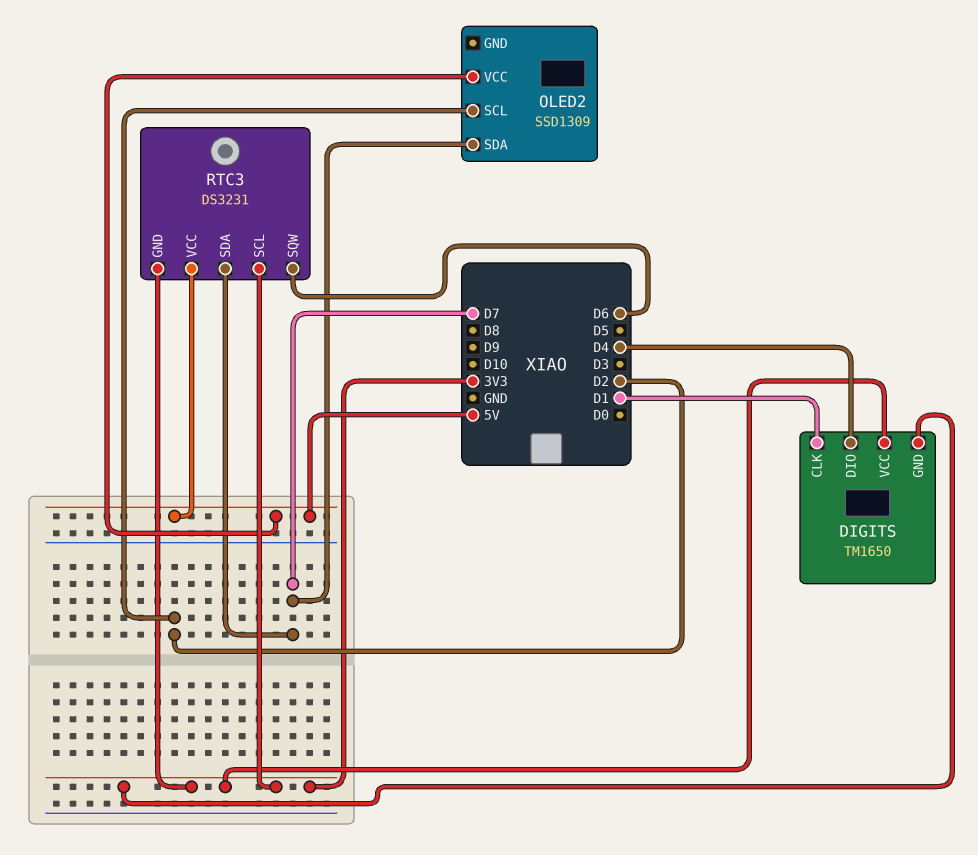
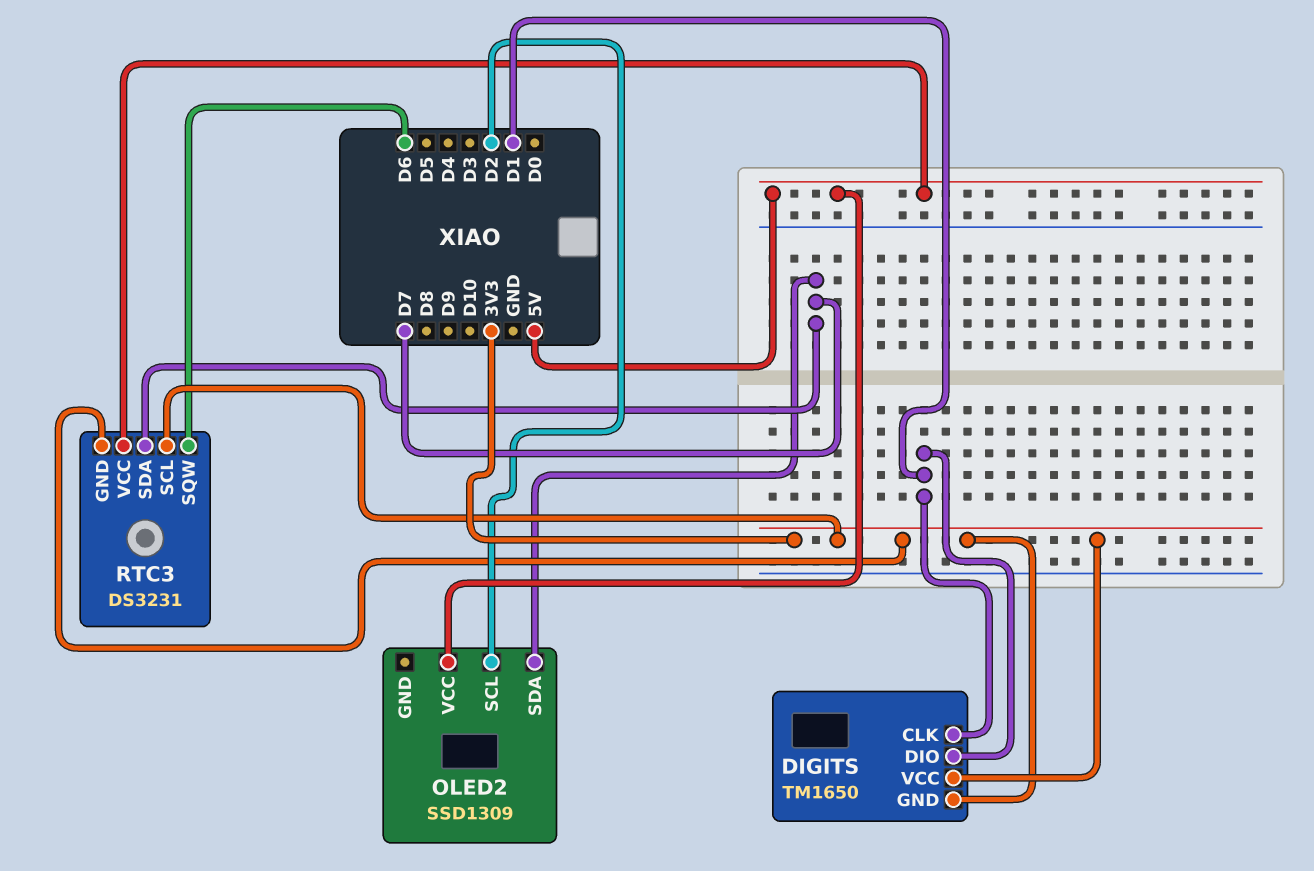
DIGITS pin DIO: D4 -> D1

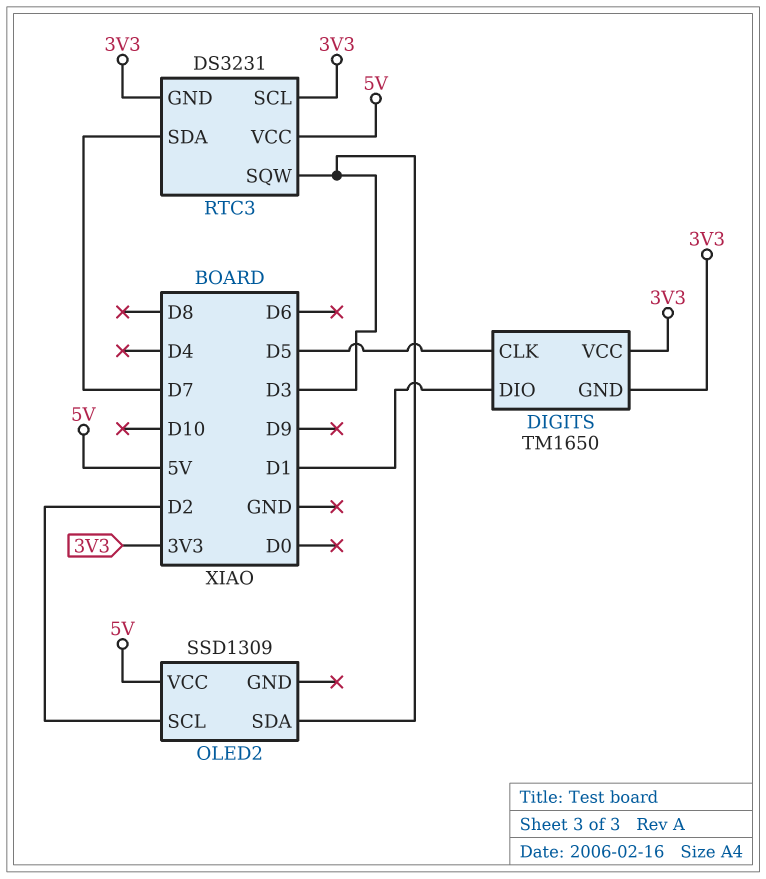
DIGITS pin CLK: D1 -> D5
OLED2 pin SDA: D7 -> D3
RTC3 pin SQW: D6 -> D3

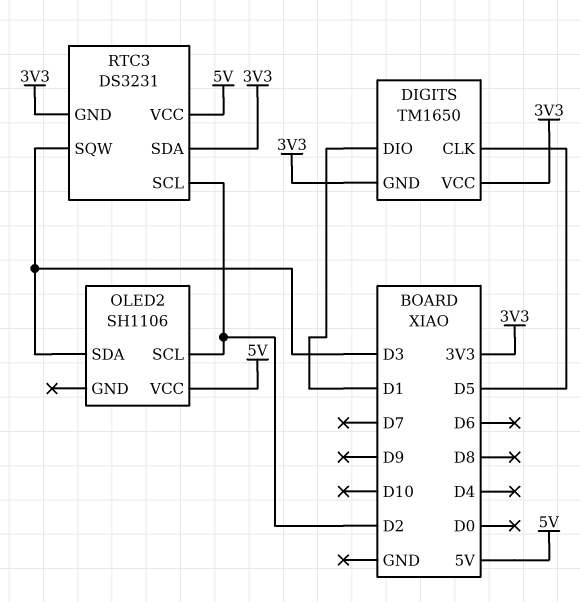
OLED2: SSD1309 -> SH1106
RTC3 pin SCL: 3V3 -> D2
RTC3 pin SDA: D7 -> 3V3

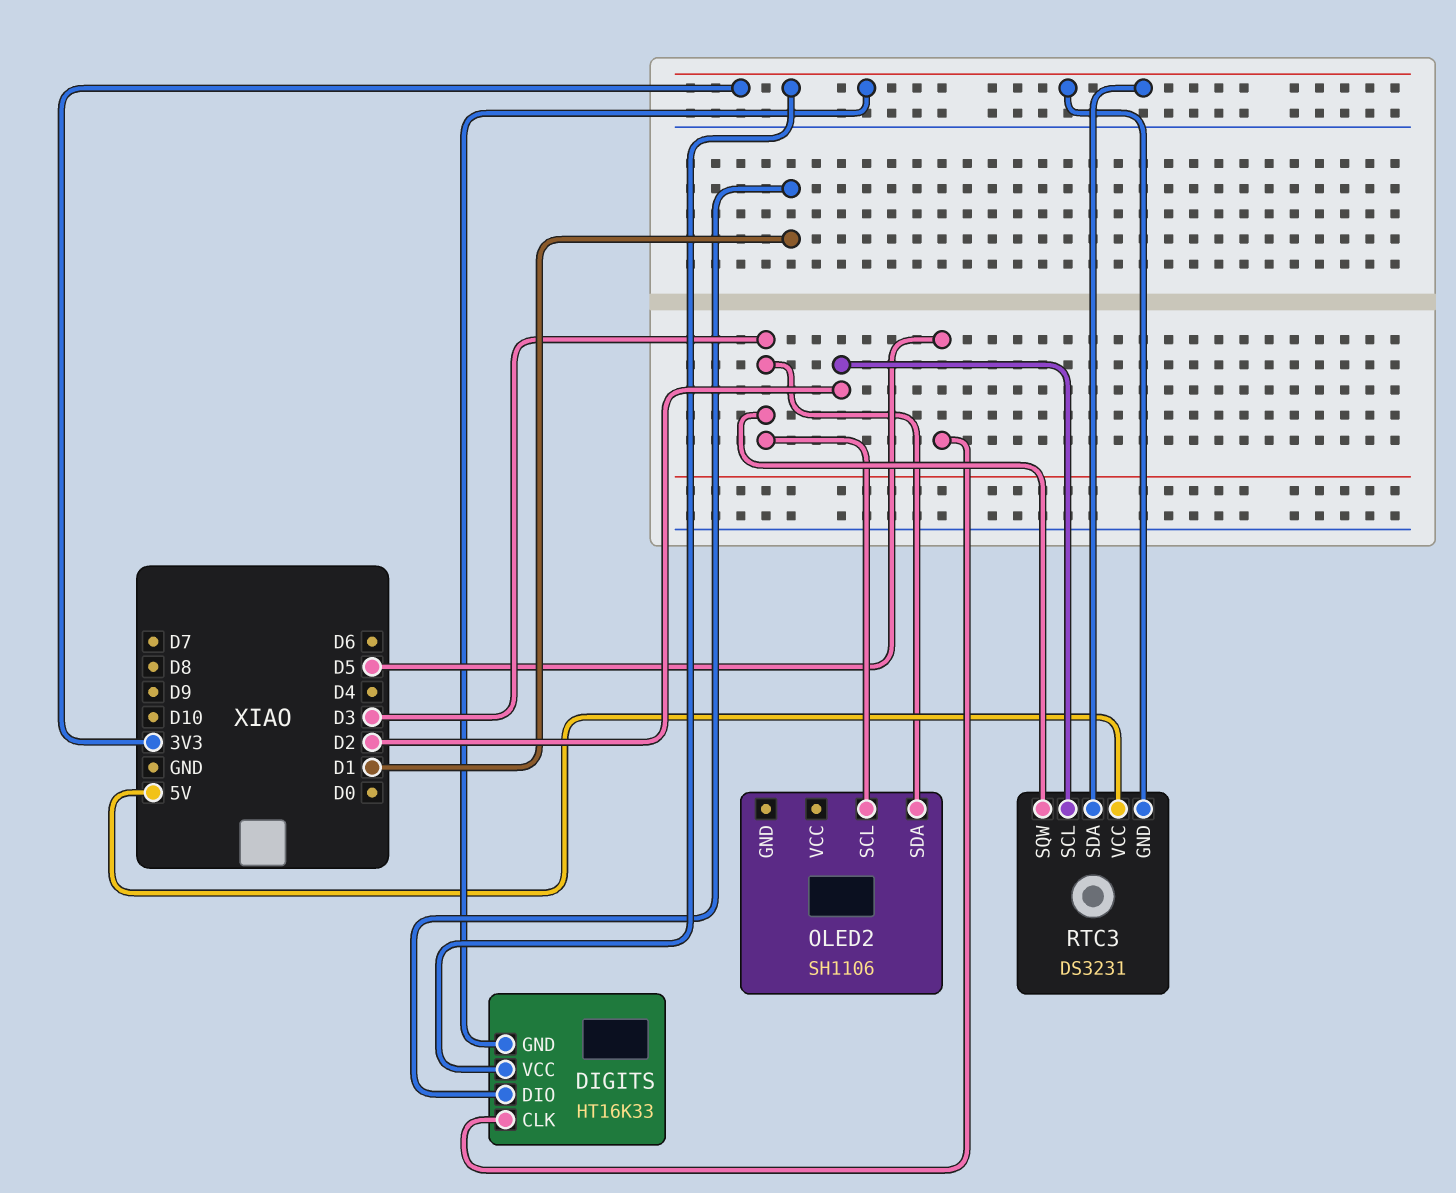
DIGITS: TM1650 -> HT16K33
OLED2 pin SCL: D2 -> D3
OLED2 pin VCC: 5V -> none

